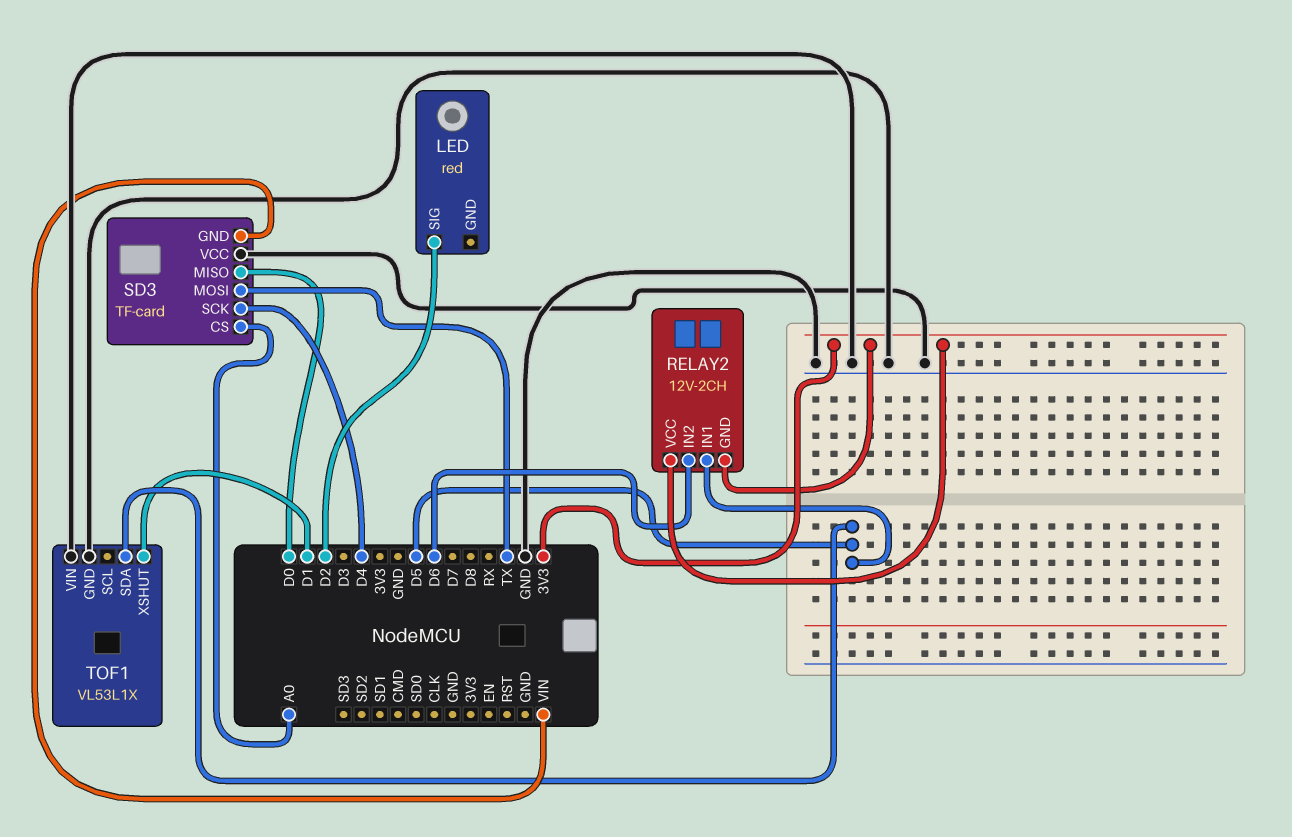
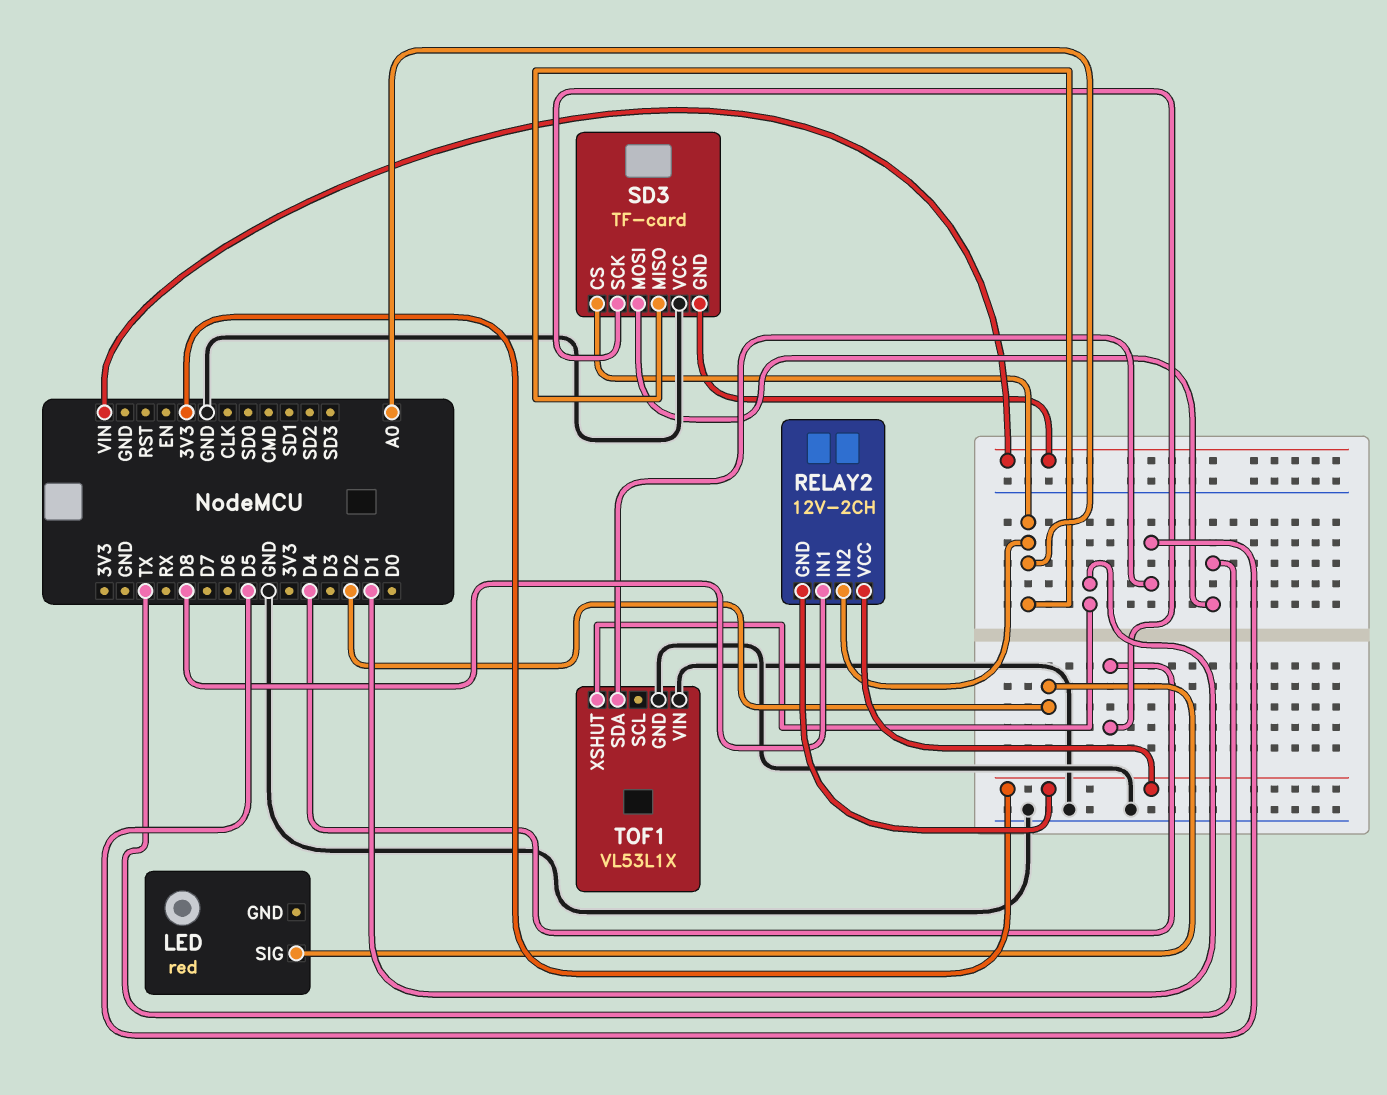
RELAY2 pin IN1: D5 -> D8
RELAY2 pin IN2: D6 -> A0
SD3 pin MISO: D0 -> A0

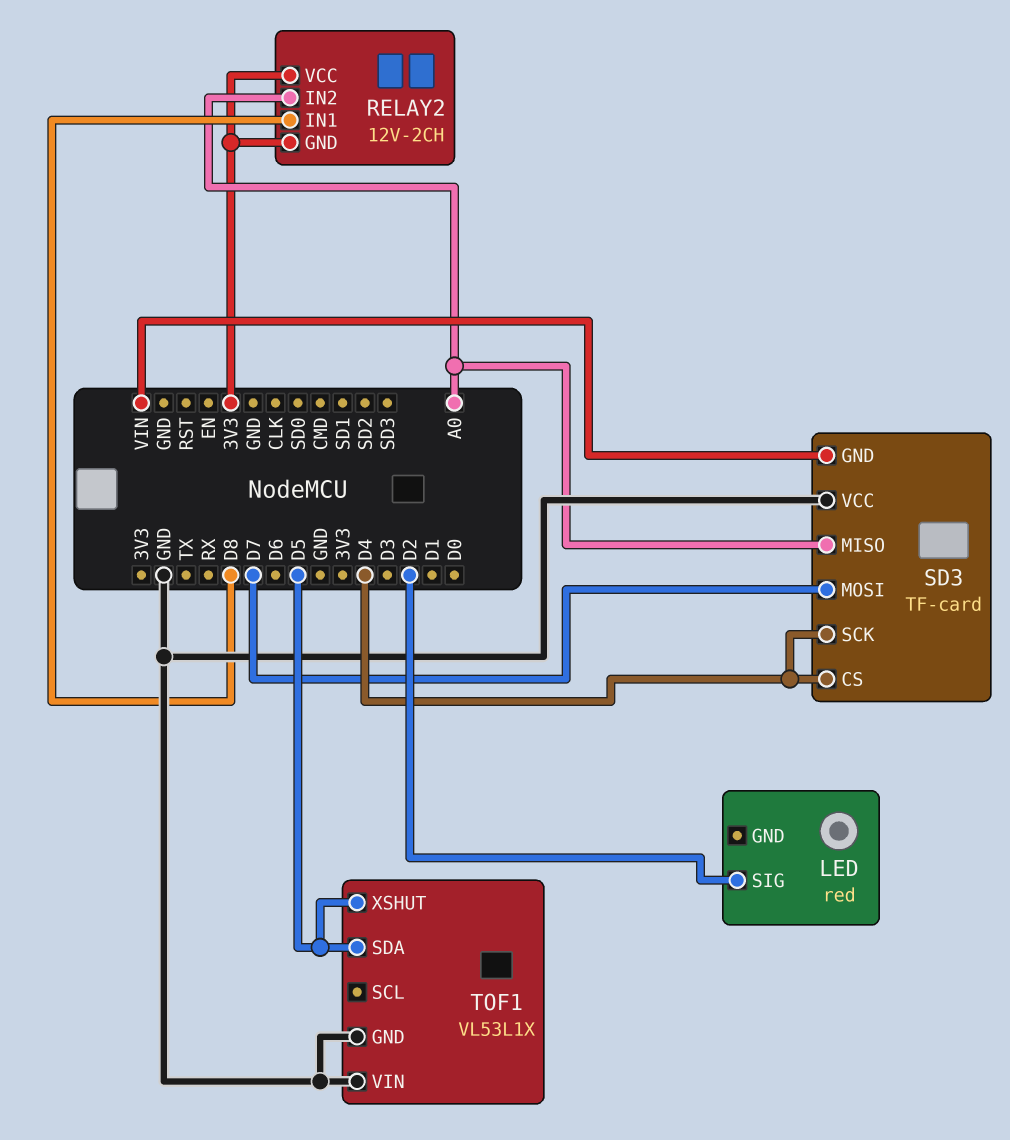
SD3 pin CS: A0 -> D4
SD3 pin MOSI: TX -> D7
TOF1 pin XSHUT: D1 -> D5

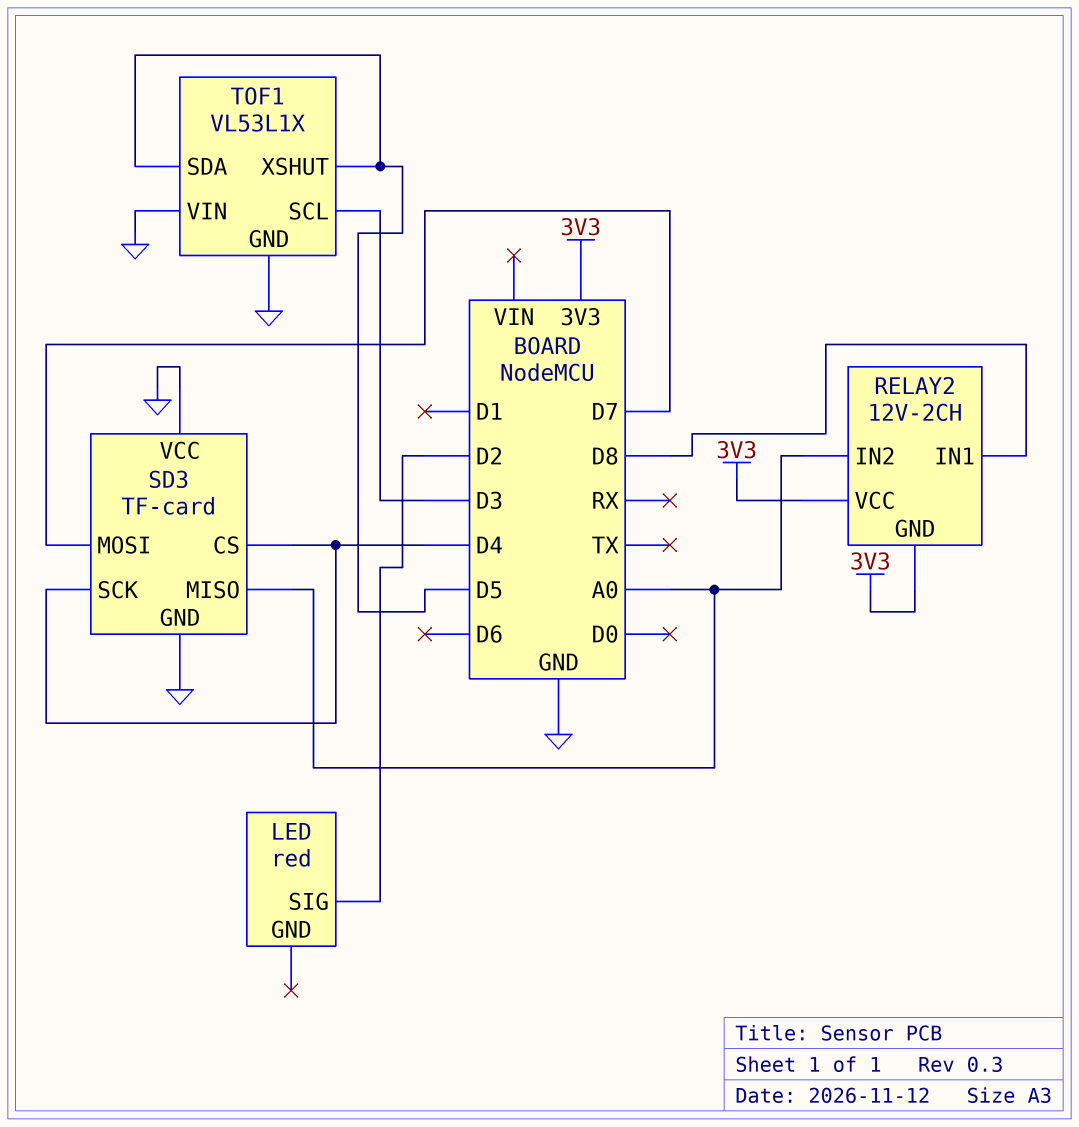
SD3 pin GND: VIN -> GND
TOF1 pin SCL: none -> D3

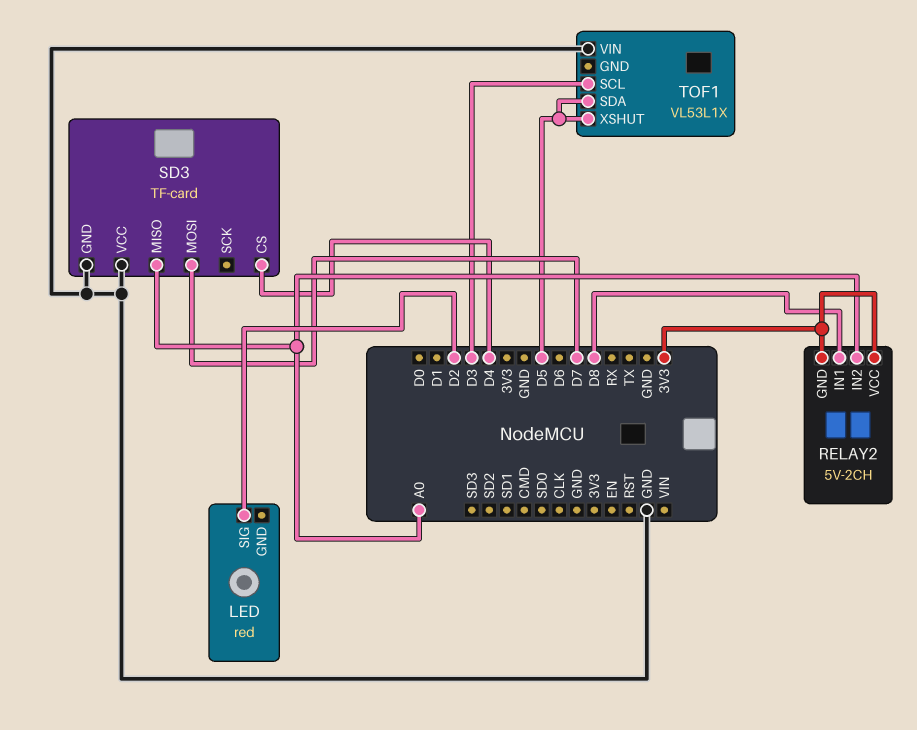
RELAY2: 12V-2CH -> 5V-2CH
SD3 pin SCK: D4 -> none
TOF1 pin GND: GND -> none

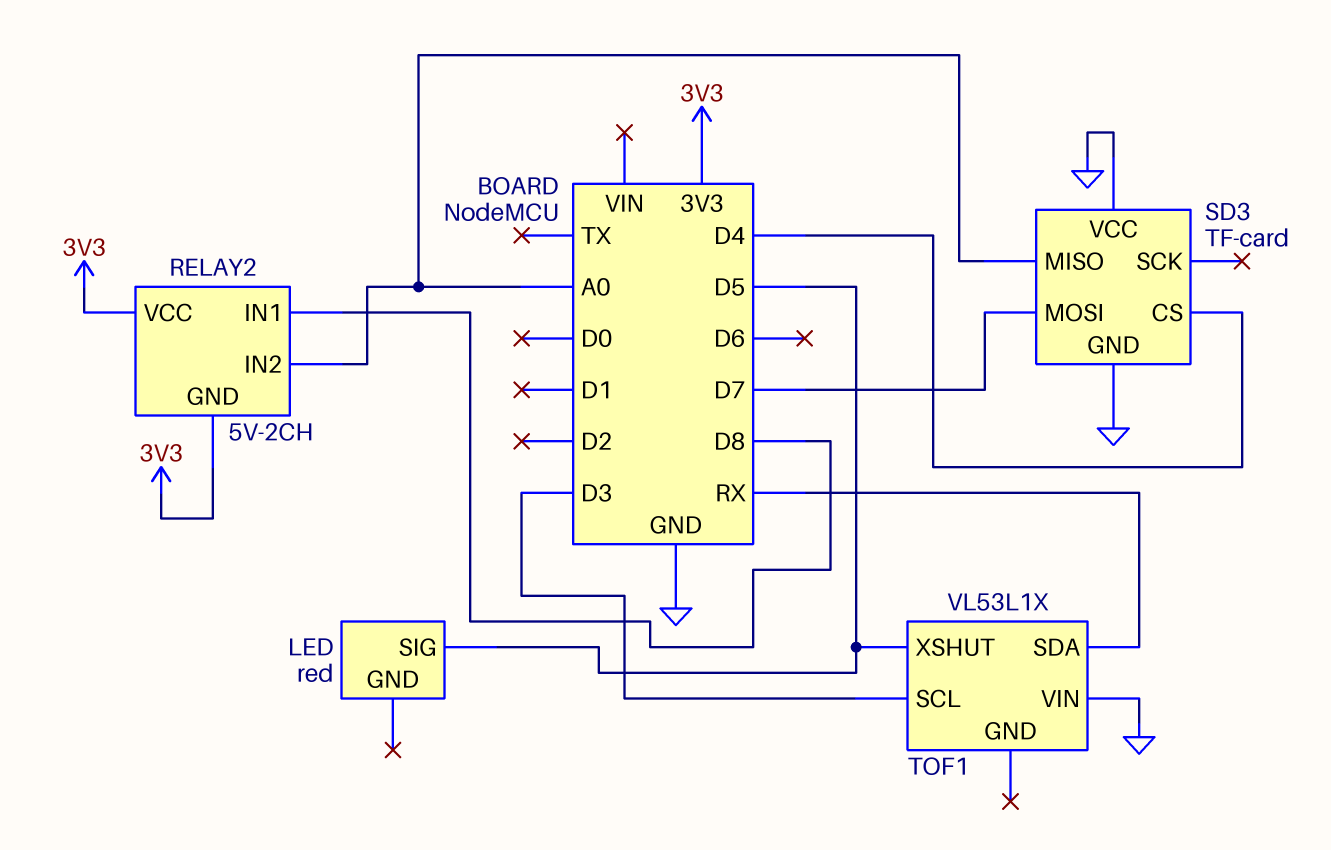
LED pin SIG: D2 -> D5
TOF1 pin SDA: D5 -> RX

